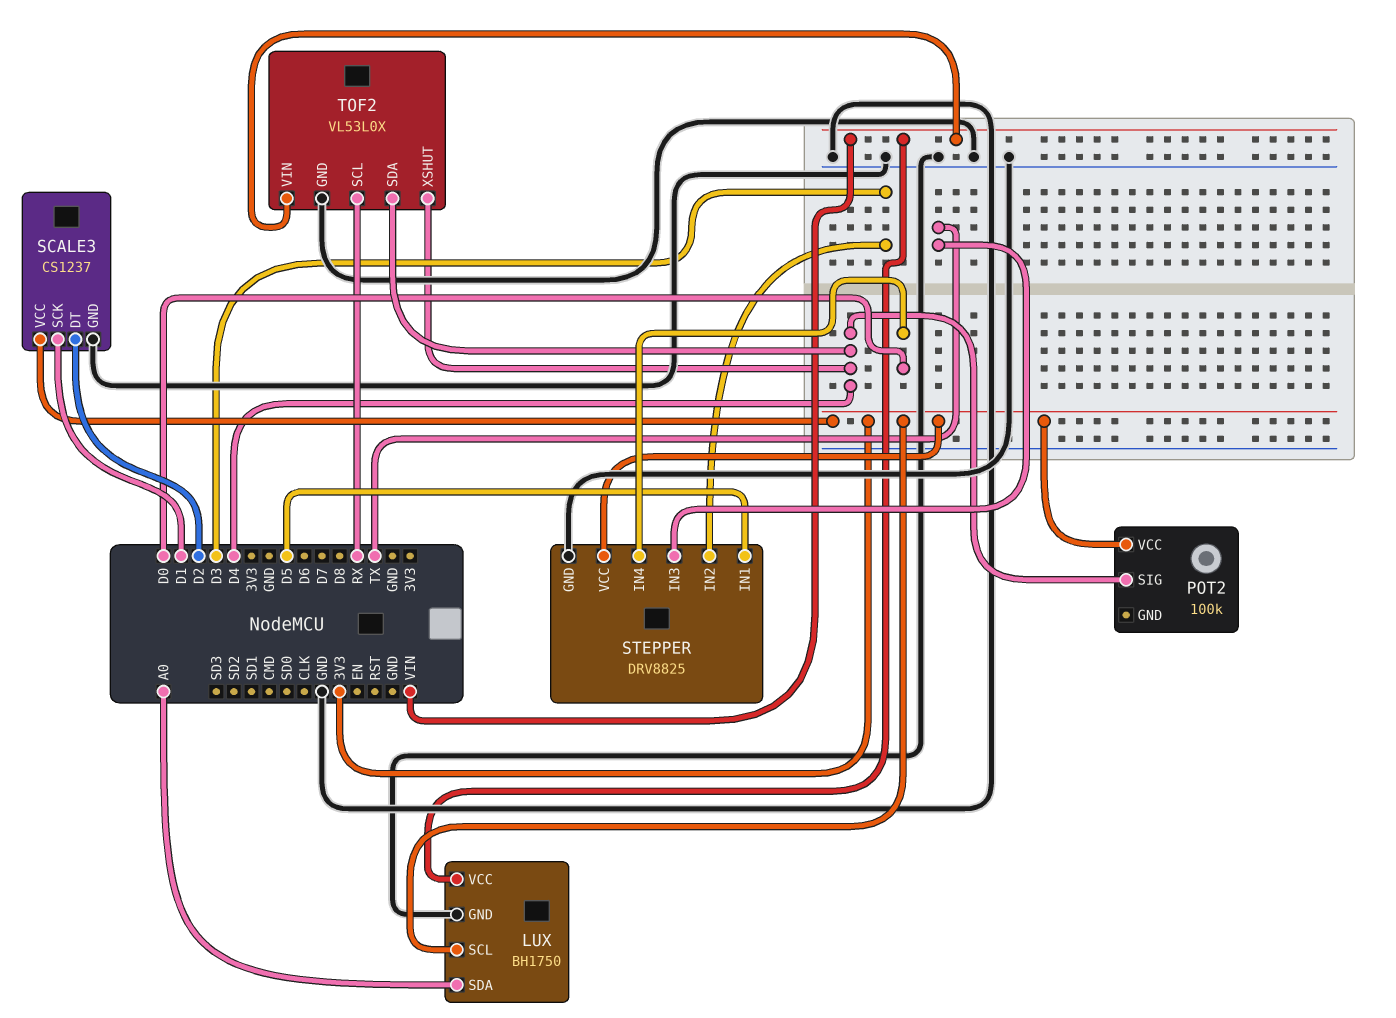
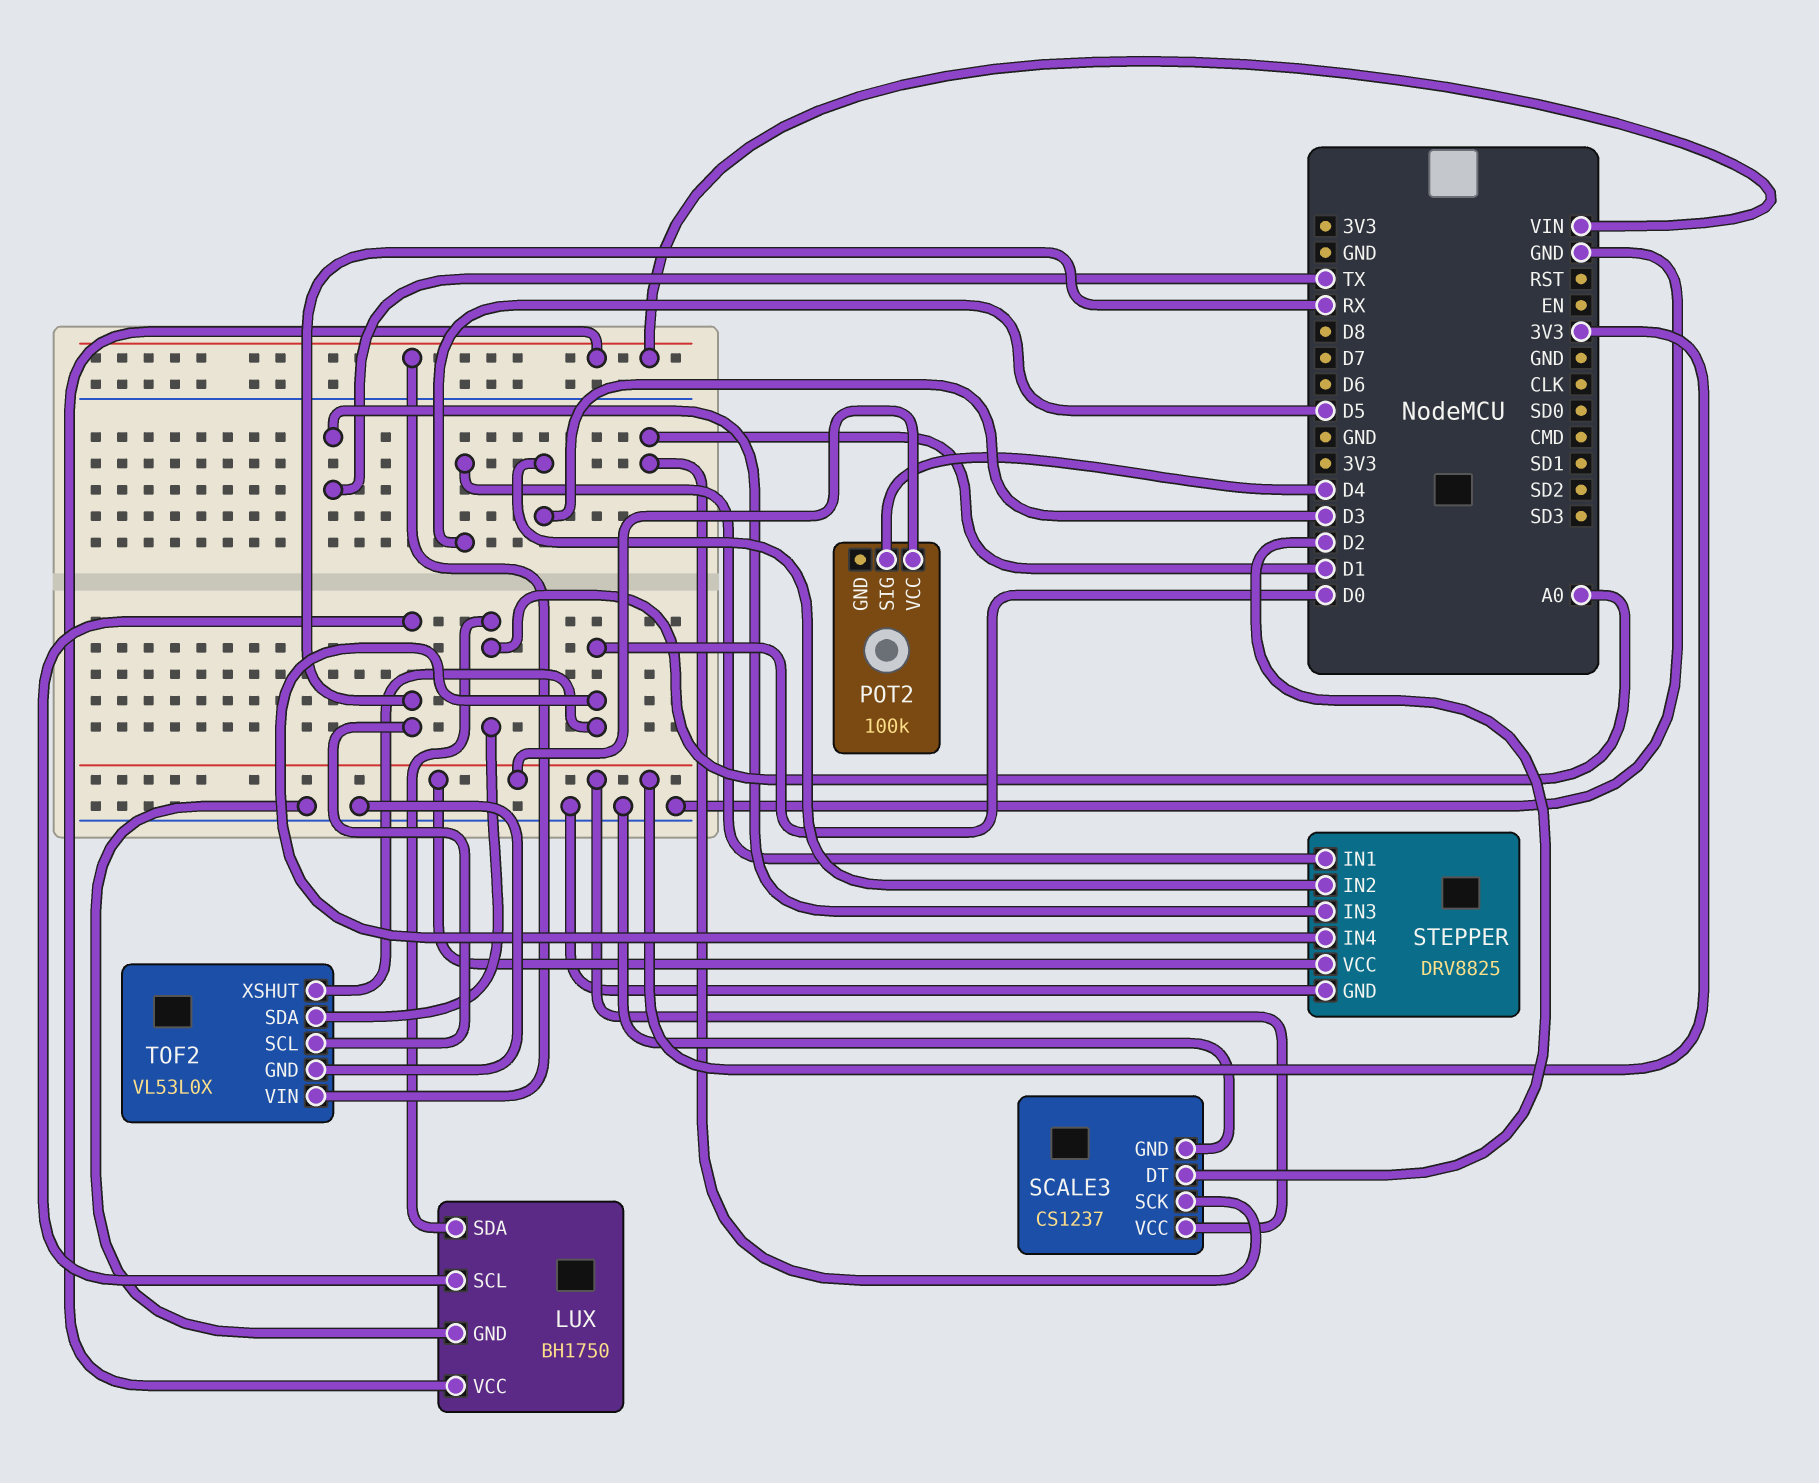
LUX pin SCL: 3V3 -> RX
TOF2 pin SDA: D4 -> A0
TOF2 pin XSHUT: D4 -> D0

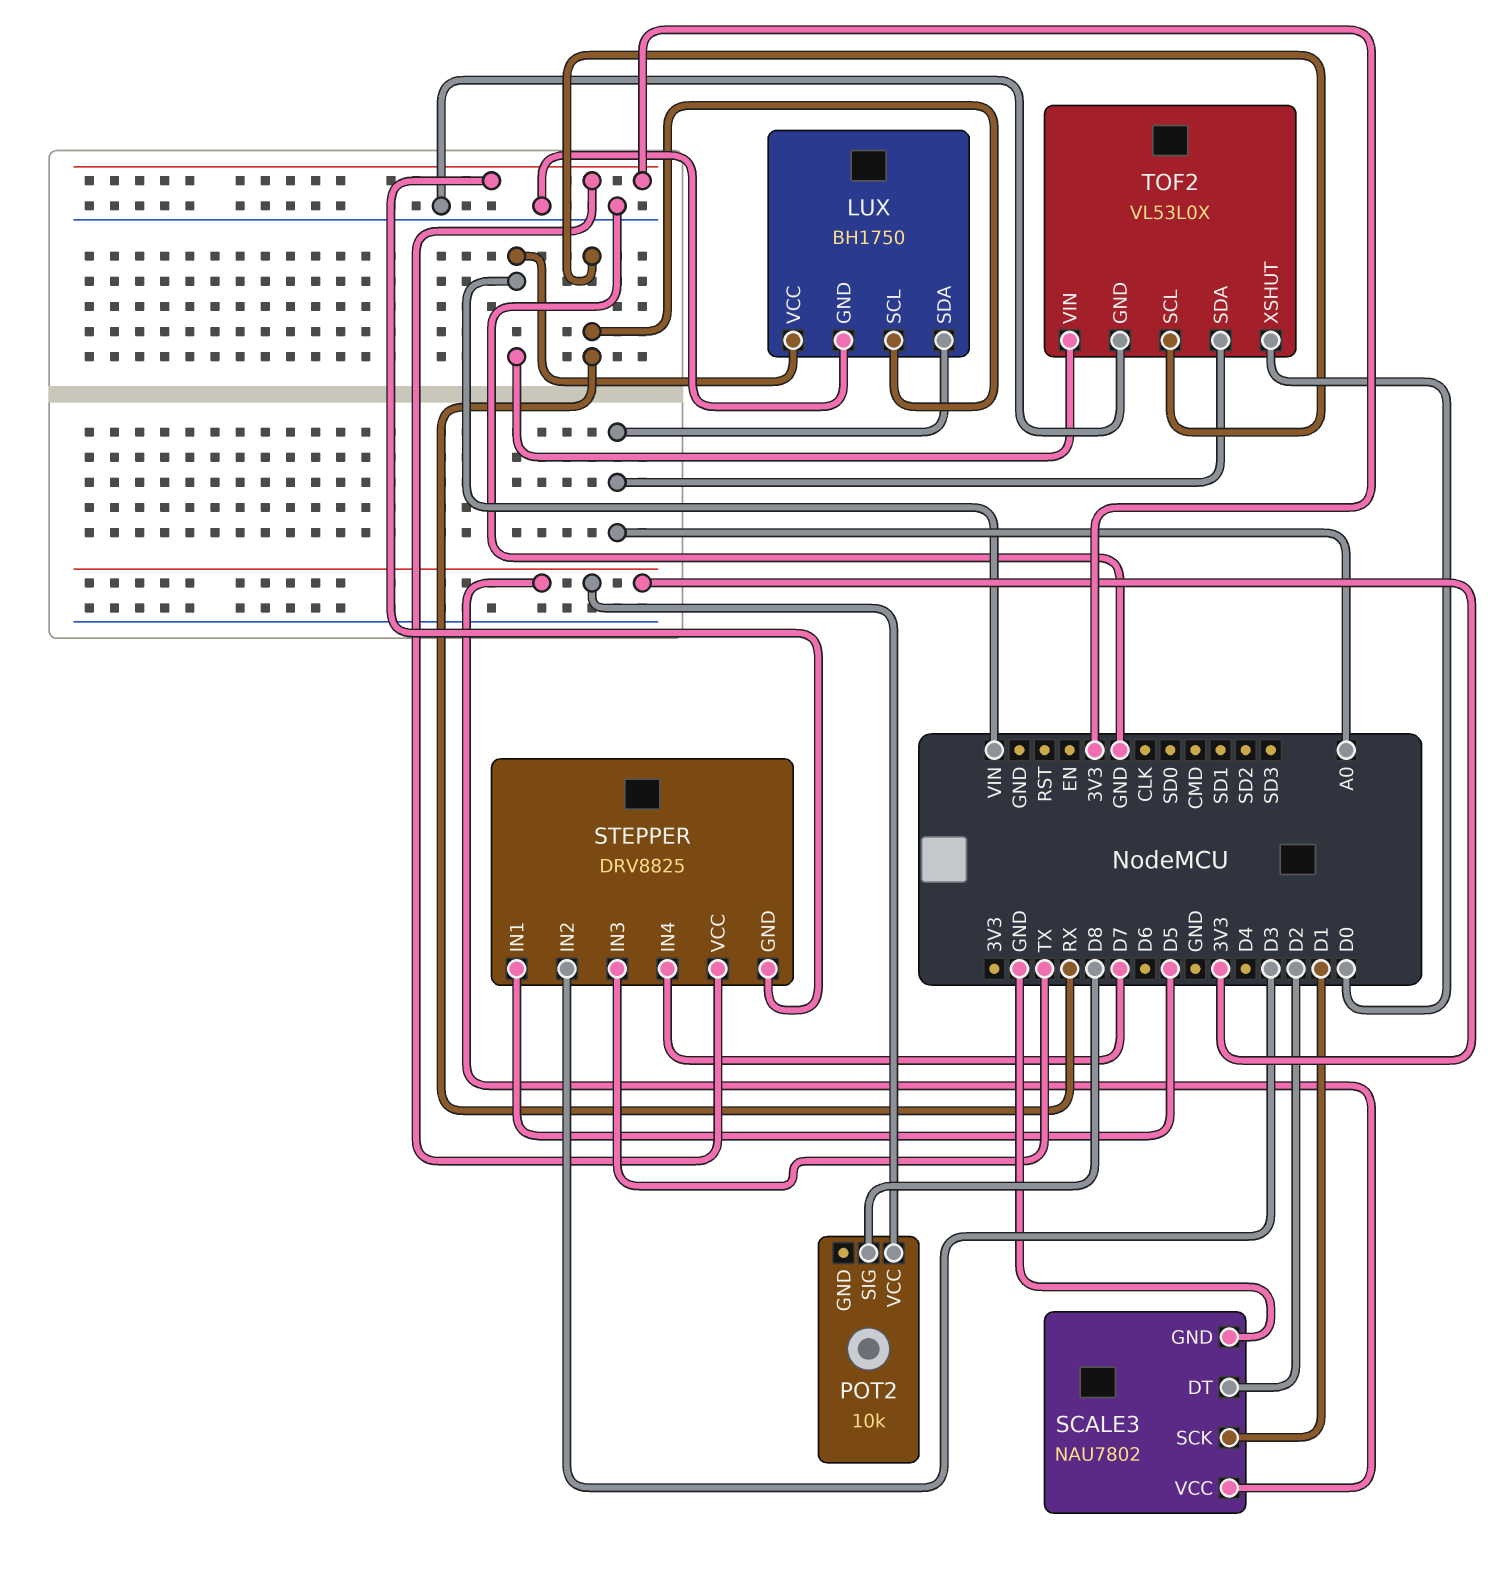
POT2: 100k -> 10k
POT2 pin SIG: D4 -> D8
SCALE3: CS1237 -> NAU7802
STEPPER pin GND: GND -> 3V3
STEPPER pin IN4: D0 -> D7

